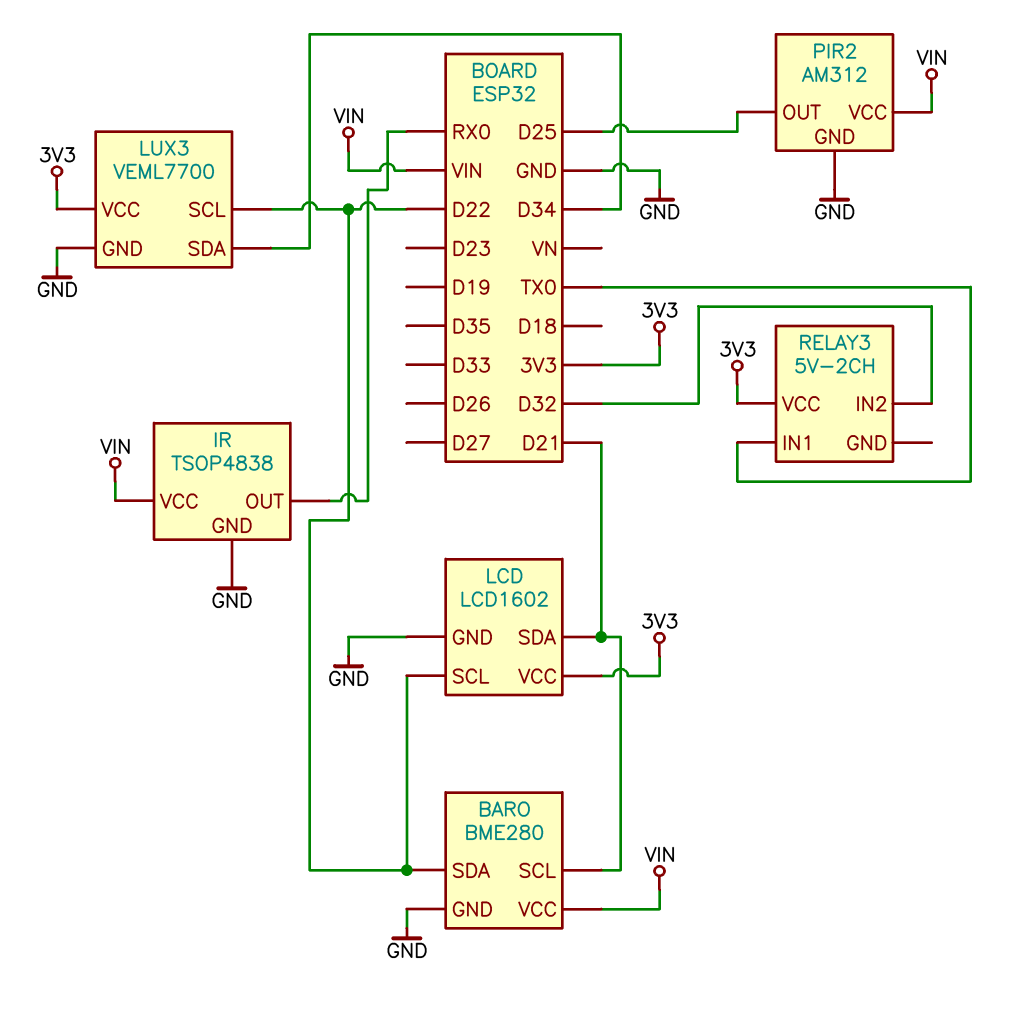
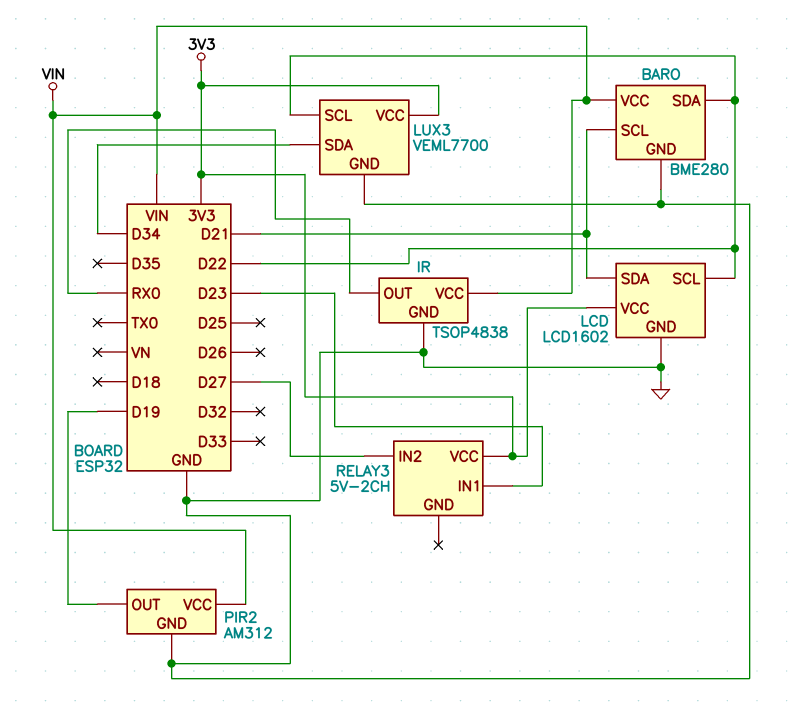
PIR2 pin OUT: D25 -> D19
RELAY3 pin IN1: TX0 -> D23
RELAY3 pin IN2: D32 -> D27

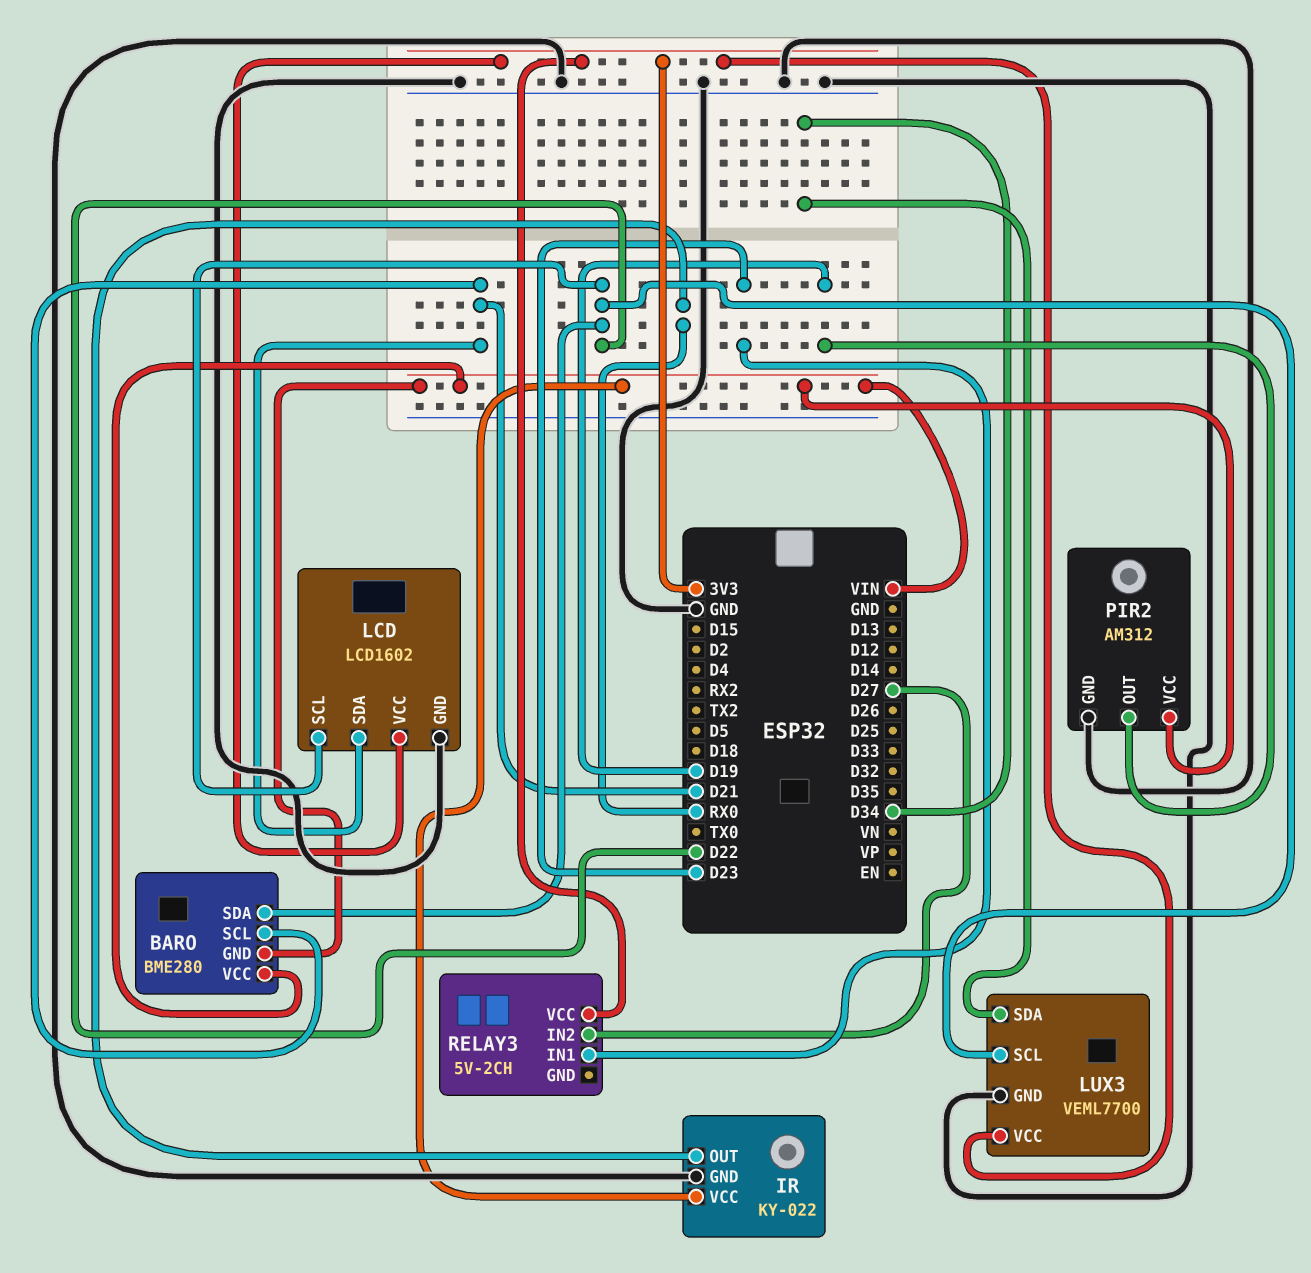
BARO pin GND: GND -> VIN
IR: TSOP4838 -> KY-022

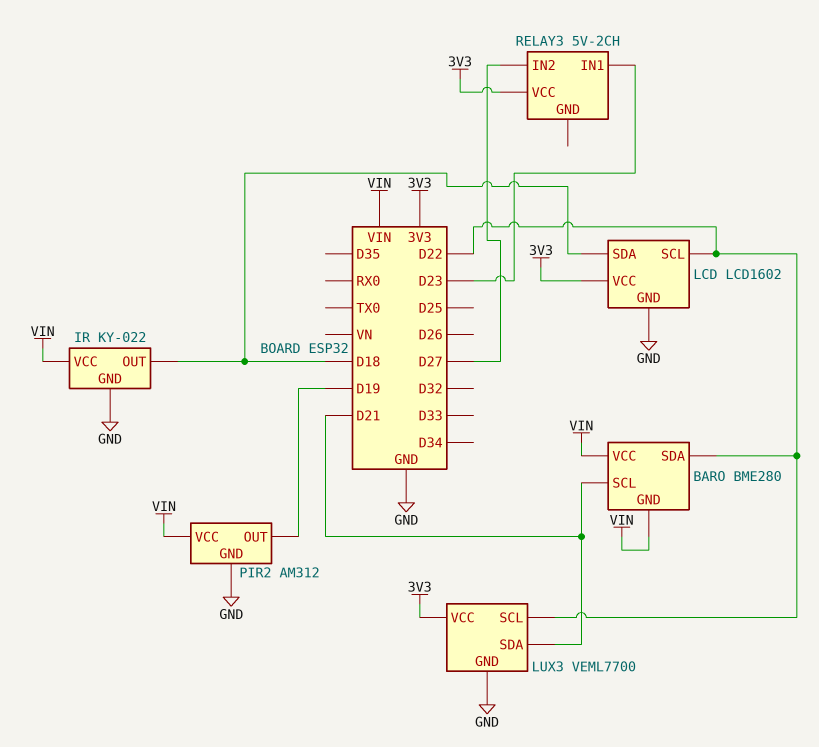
IR pin OUT: RX0 -> D18
LCD pin SDA: D21 -> D18
LUX3 pin SDA: D34 -> D21

